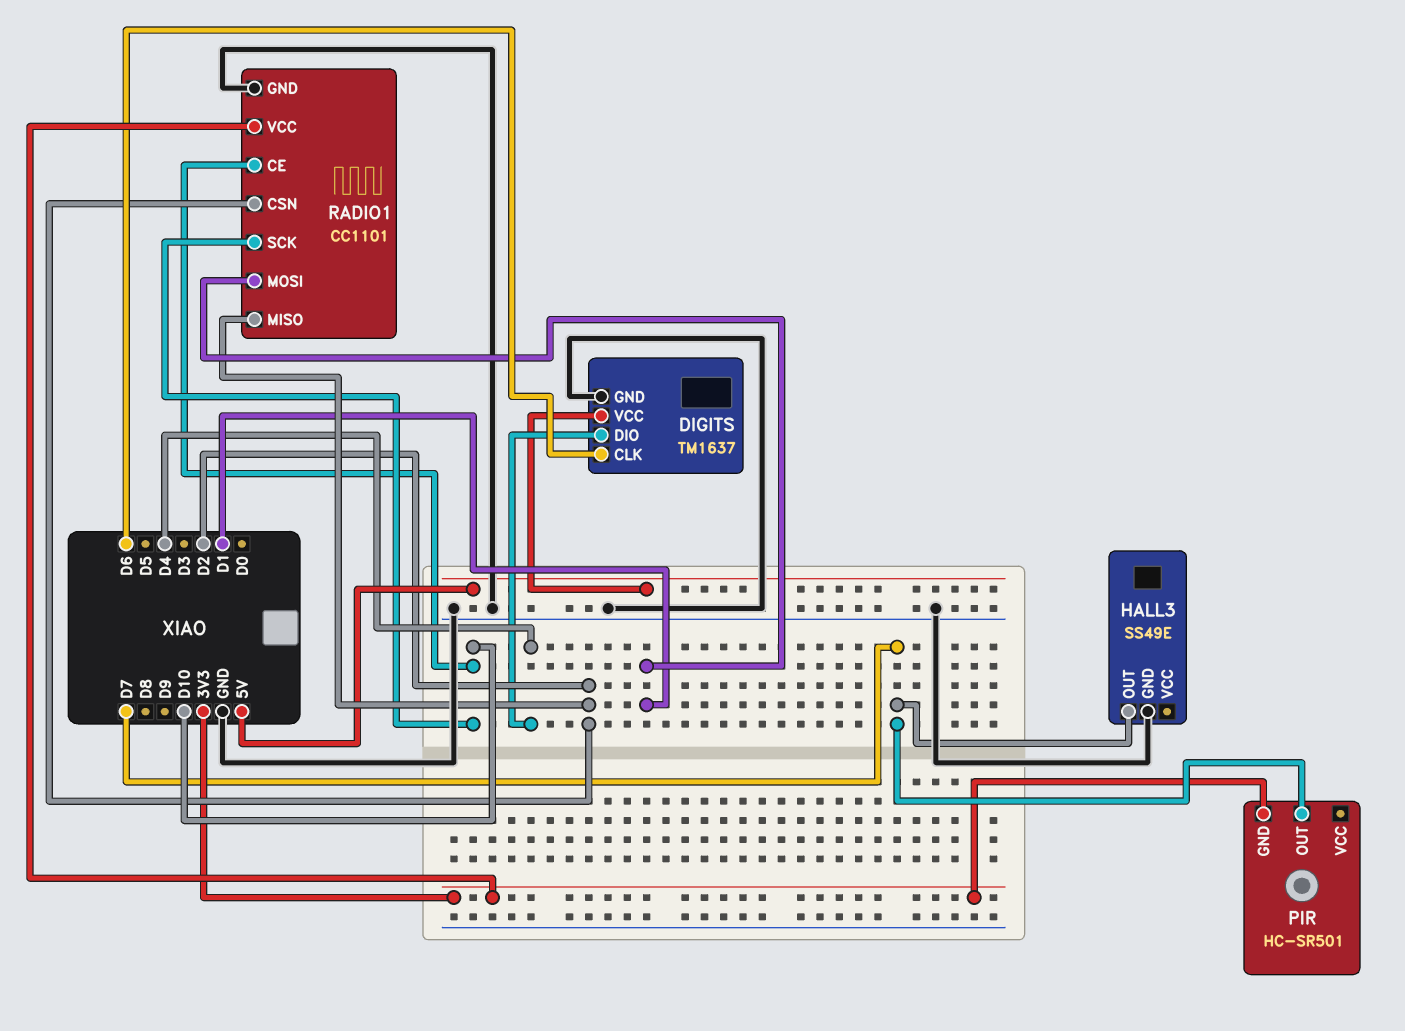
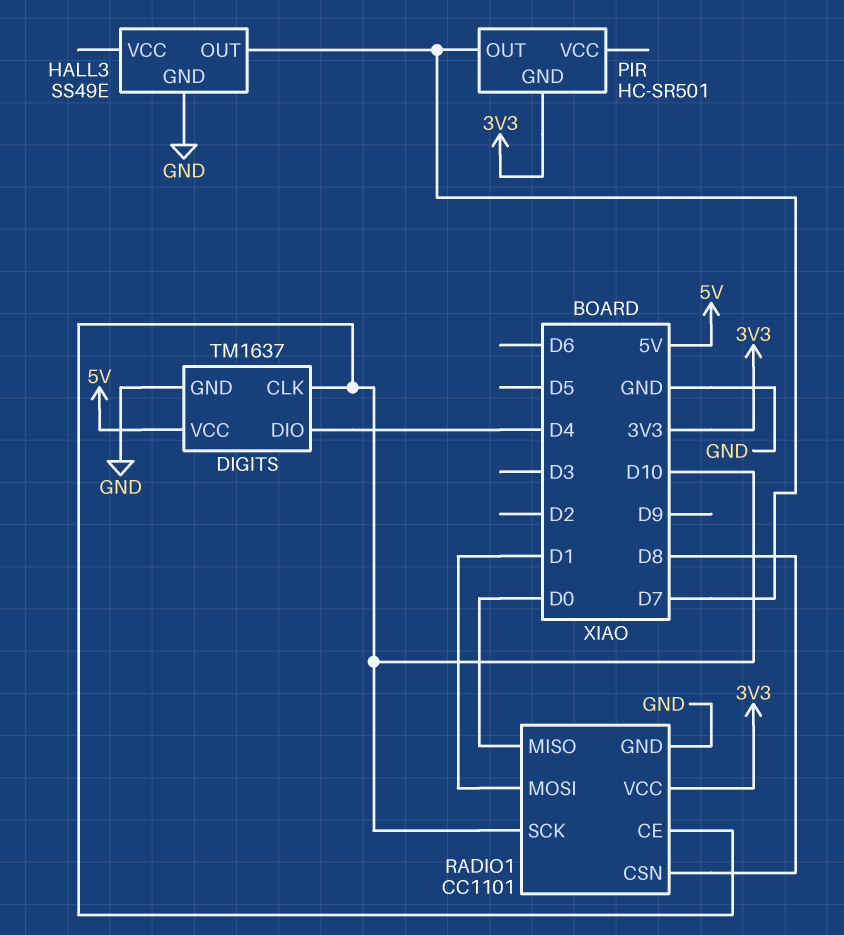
DIGITS pin CLK: D6 -> D10
RADIO1 pin CSN: D2 -> D8
RADIO1 pin MISO: D2 -> D0

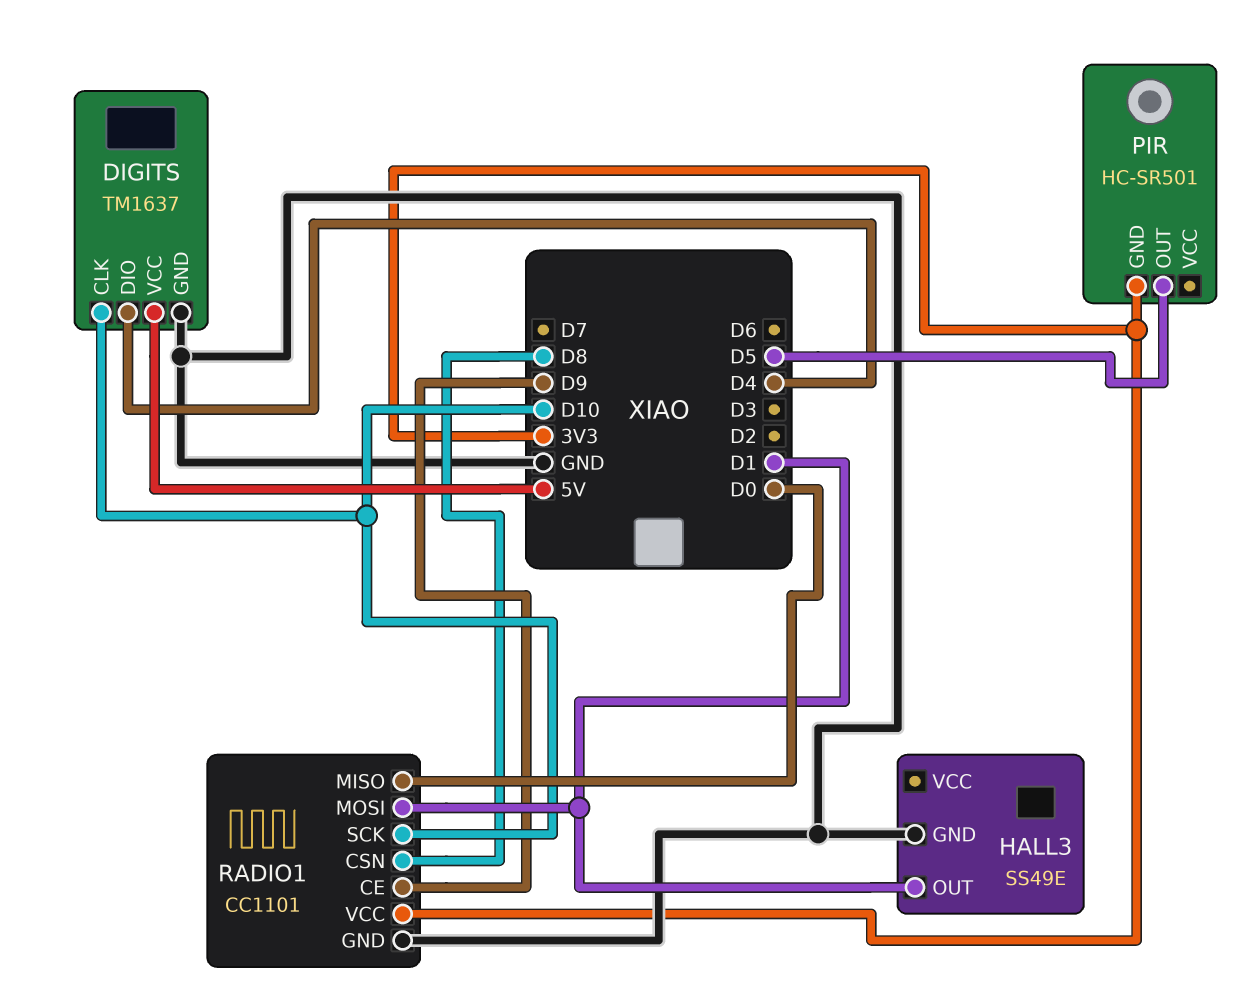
HALL3 pin OUT: D7 -> D1
PIR pin OUT: D7 -> D5
RADIO1 pin CE: D10 -> D9

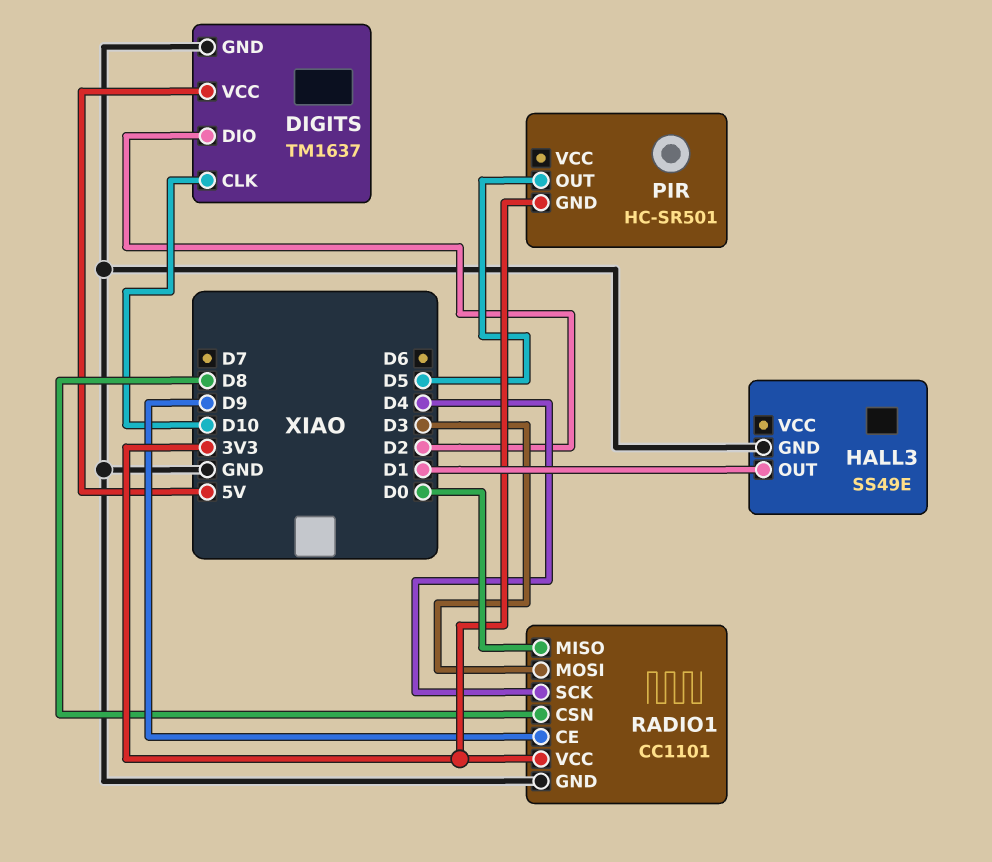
DIGITS pin DIO: D4 -> D2
RADIO1 pin MOSI: D1 -> D3
RADIO1 pin SCK: D10 -> D4

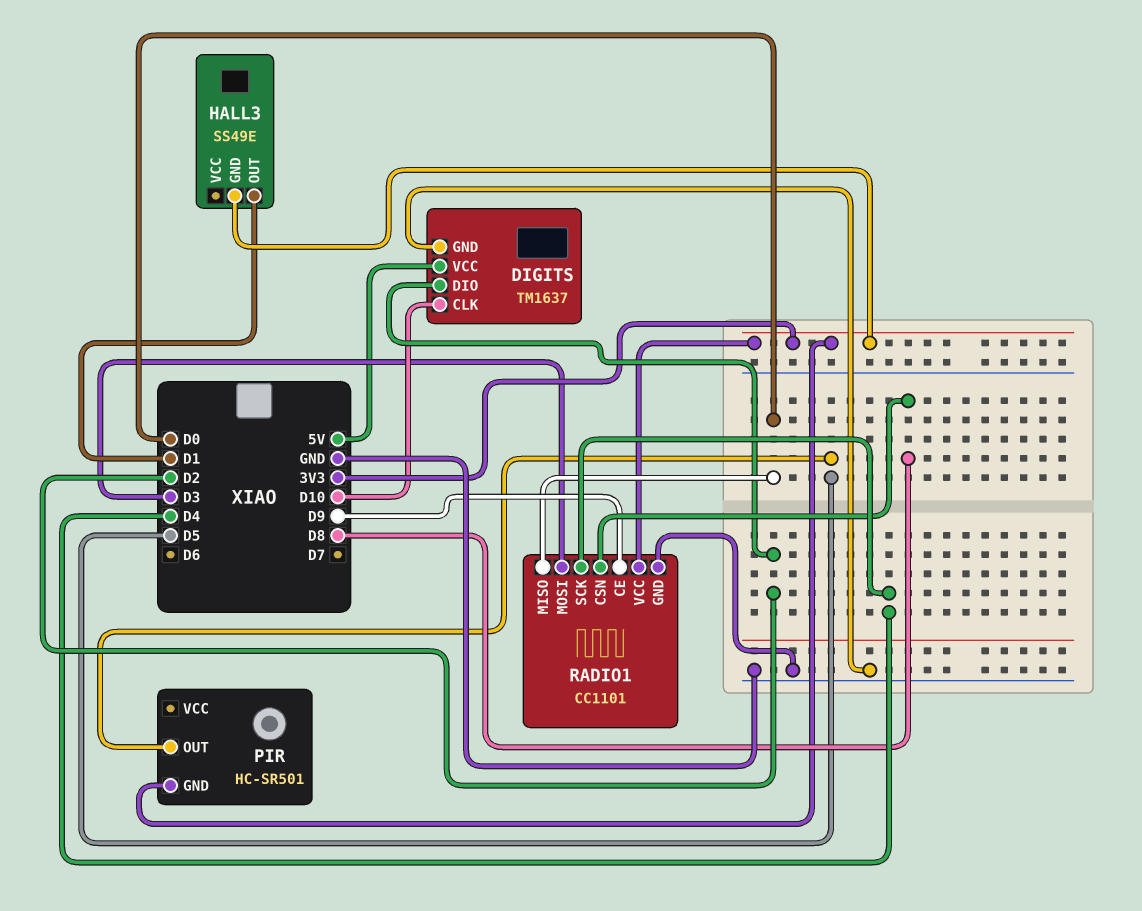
HALL3 pin GND: GND -> 3V3

